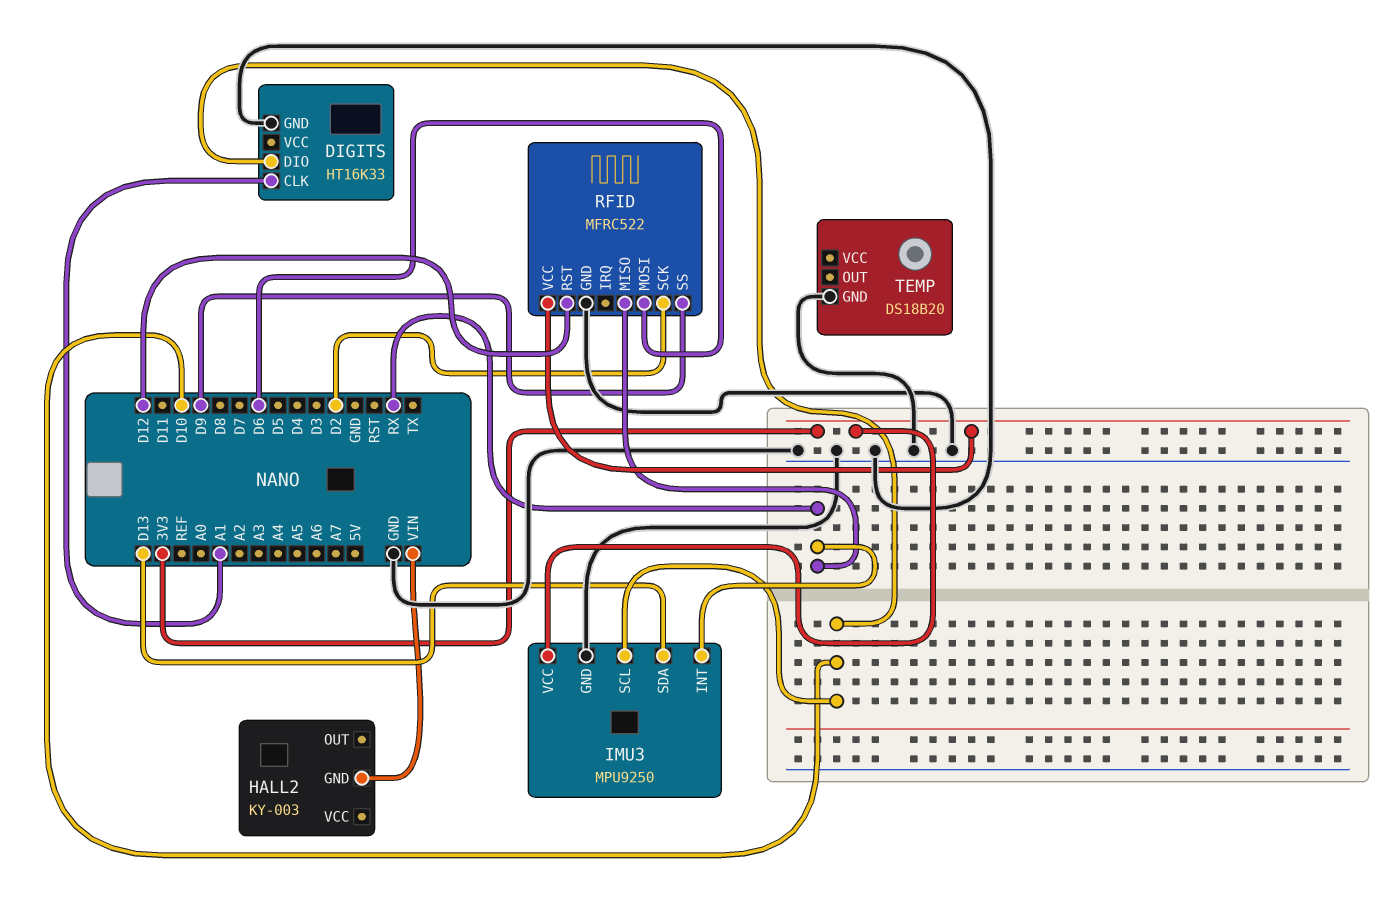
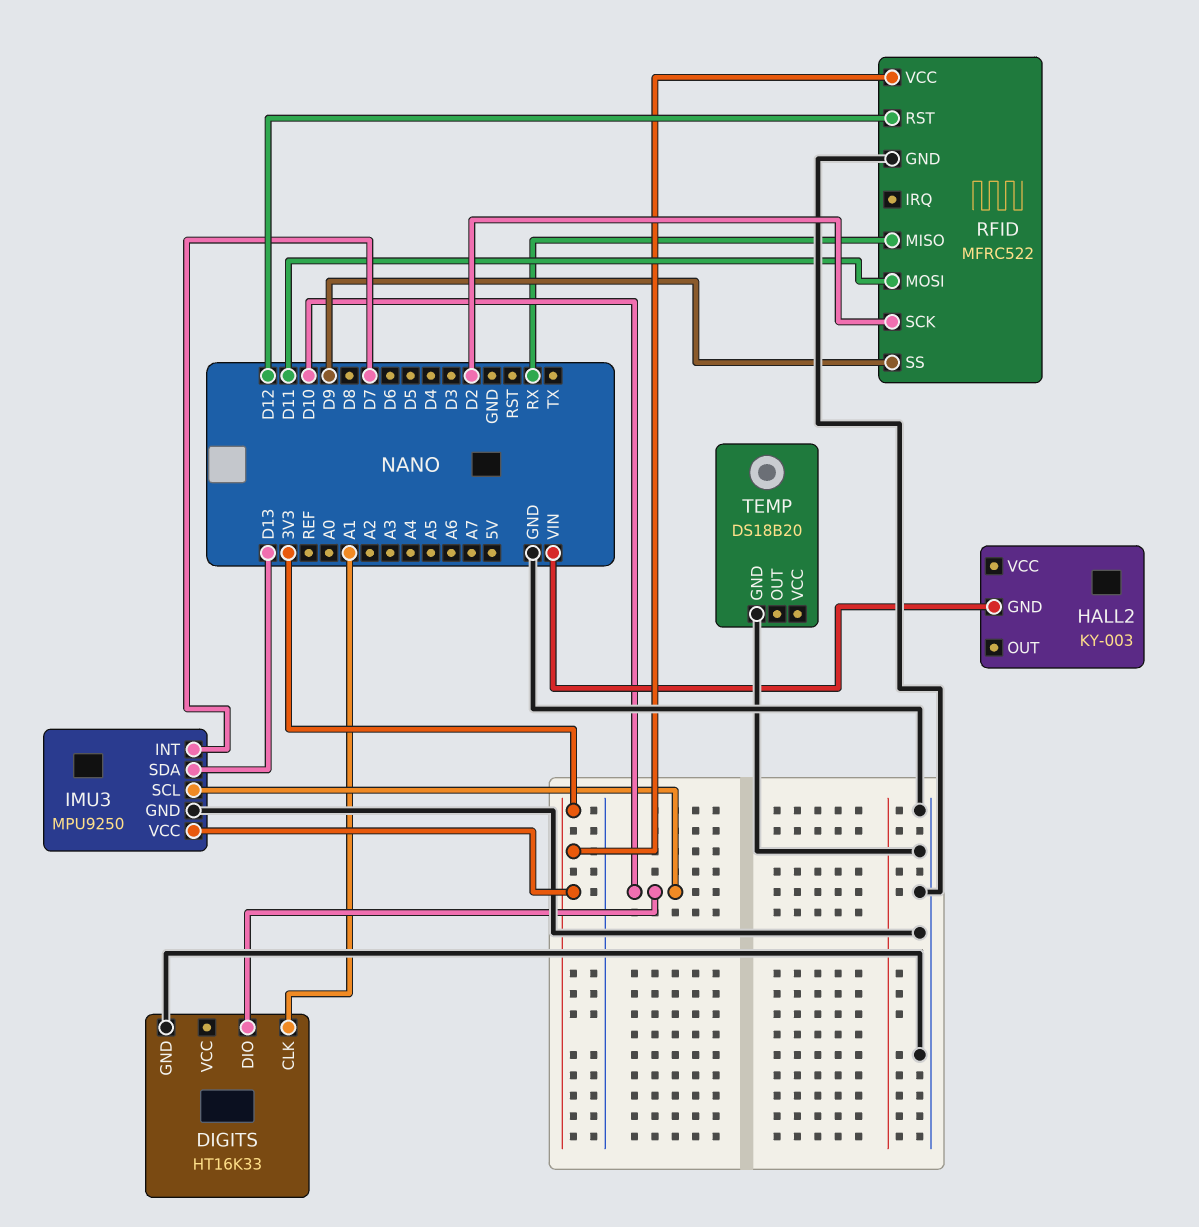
IMU3 pin INT: RX -> D7
RFID pin MOSI: D6 -> D11

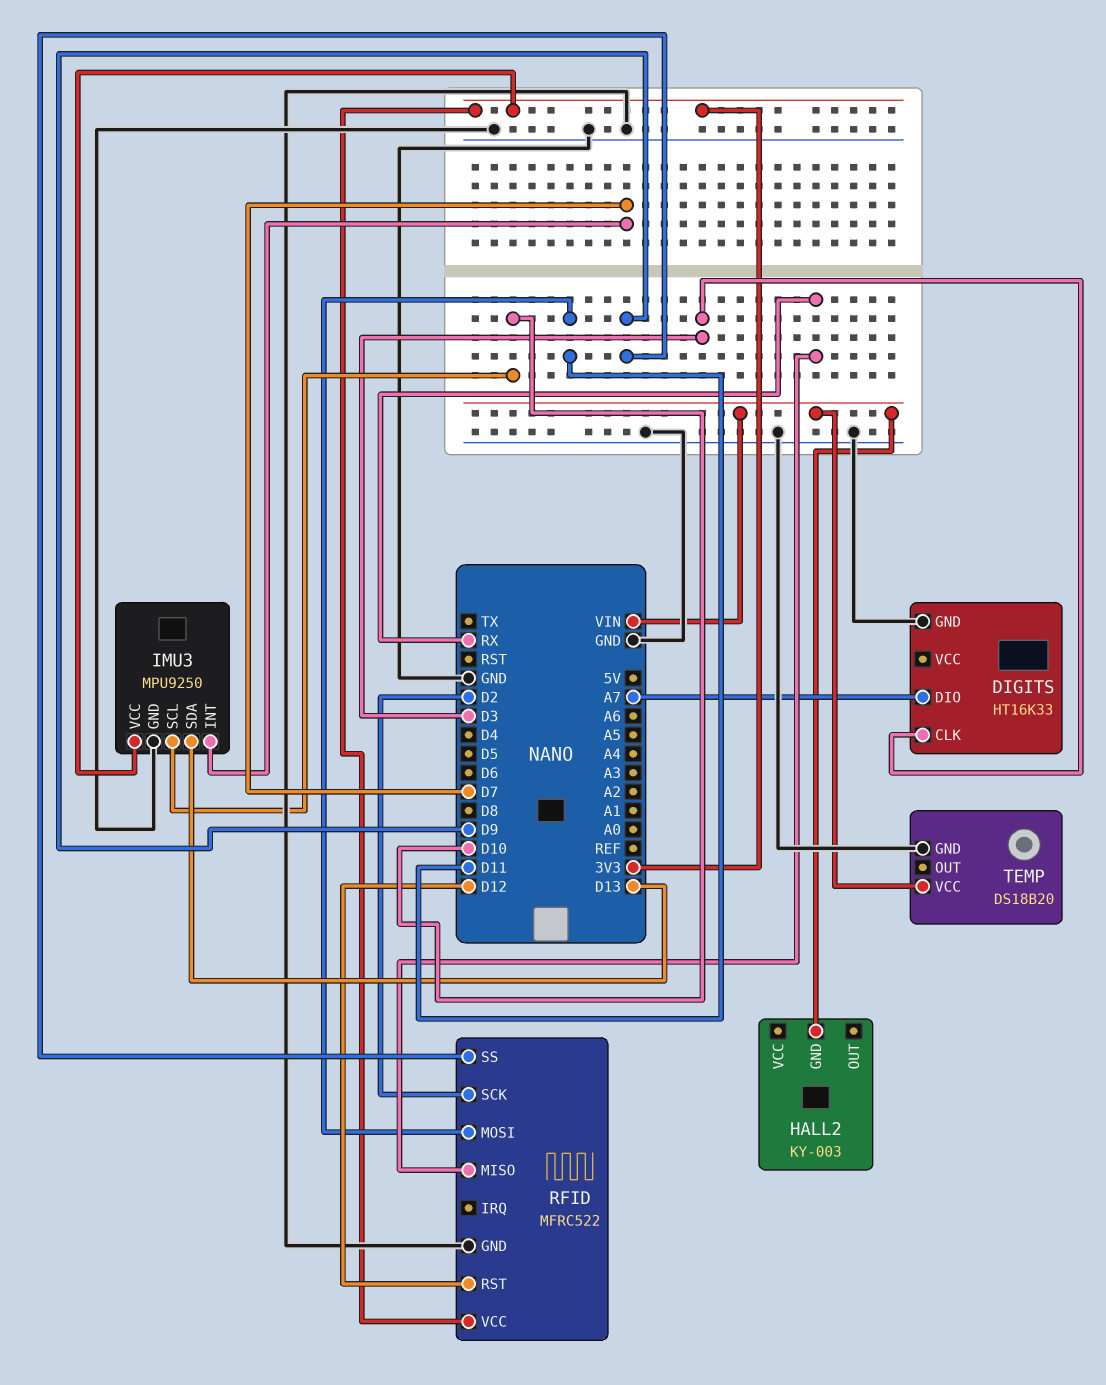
DIGITS pin CLK: A1 -> D3
DIGITS pin DIO: D10 -> A7
TEMP pin VCC: none -> VIN

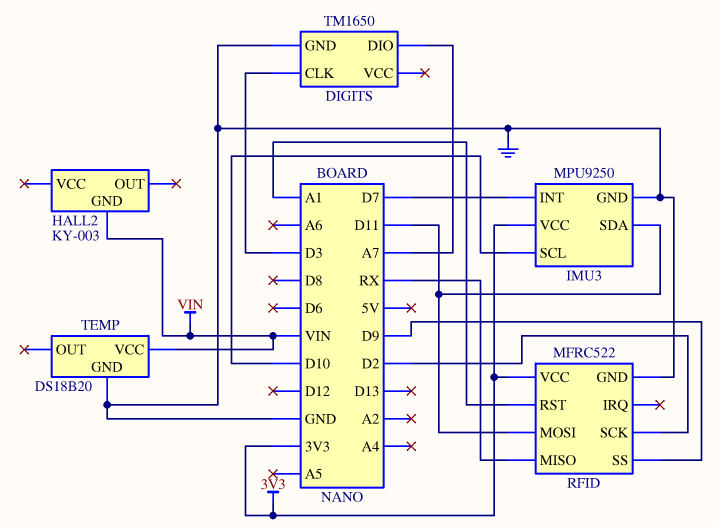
DIGITS: HT16K33 -> TM1650
IMU3 pin SDA: D13 -> D11
RFID pin RST: D12 -> A1

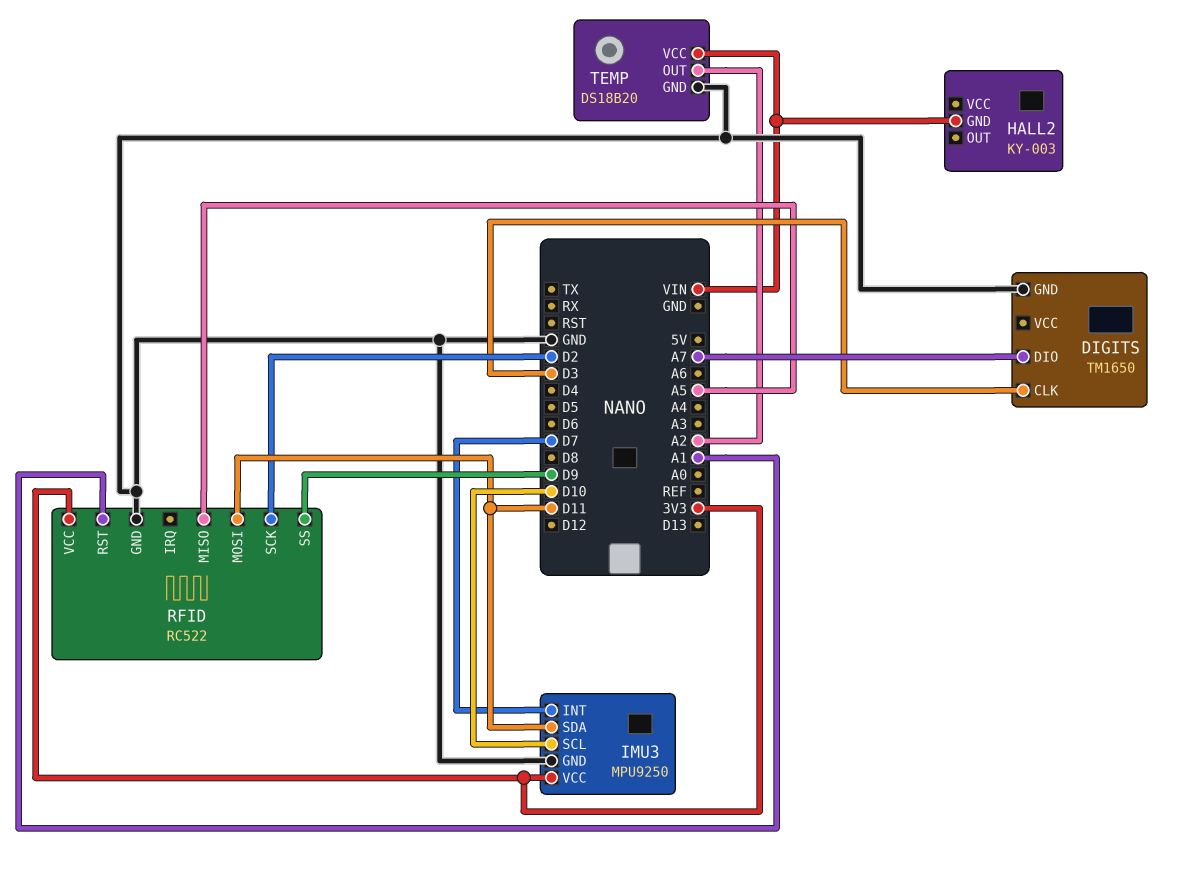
RFID: MFRC522 -> RC522
RFID pin MISO: RX -> A5
TEMP pin OUT: none -> A2

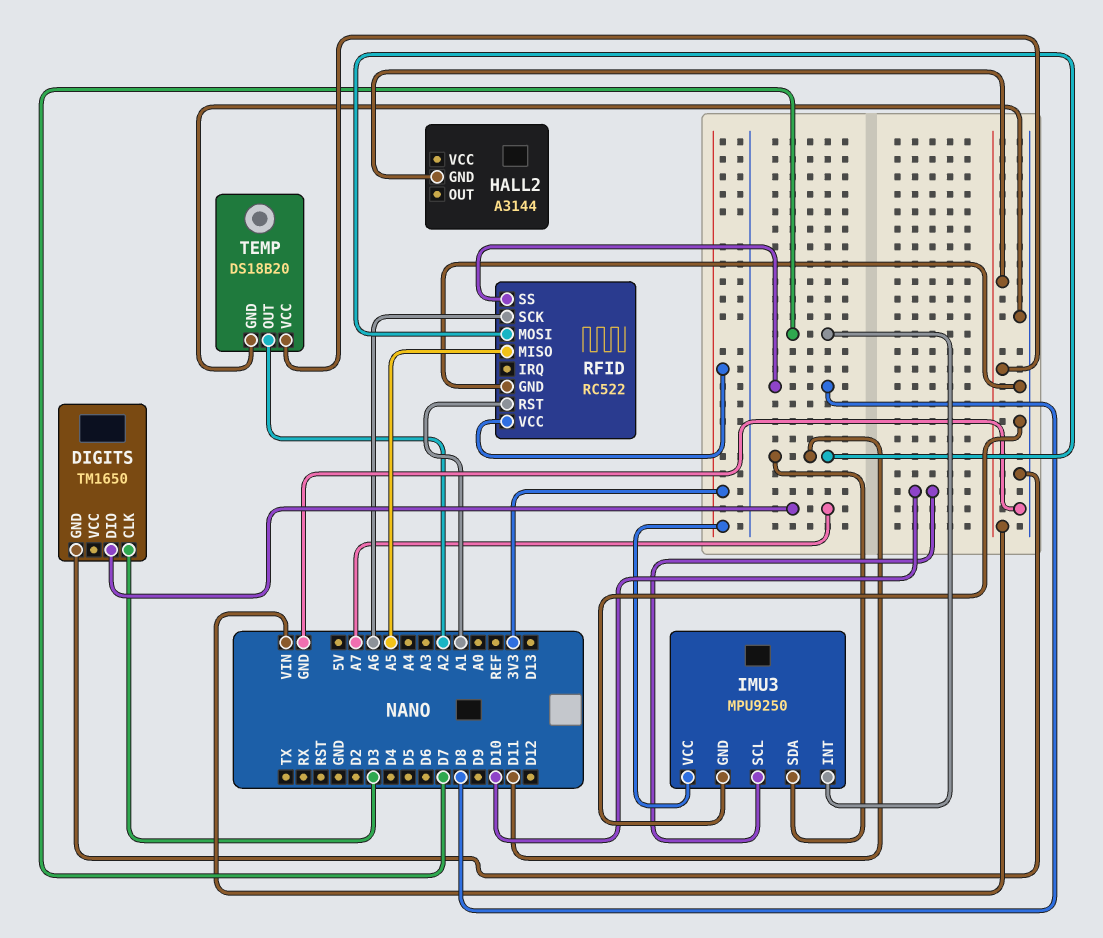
HALL2: KY-003 -> A3144
RFID pin SCK: D2 -> A6
RFID pin SS: D9 -> D8

